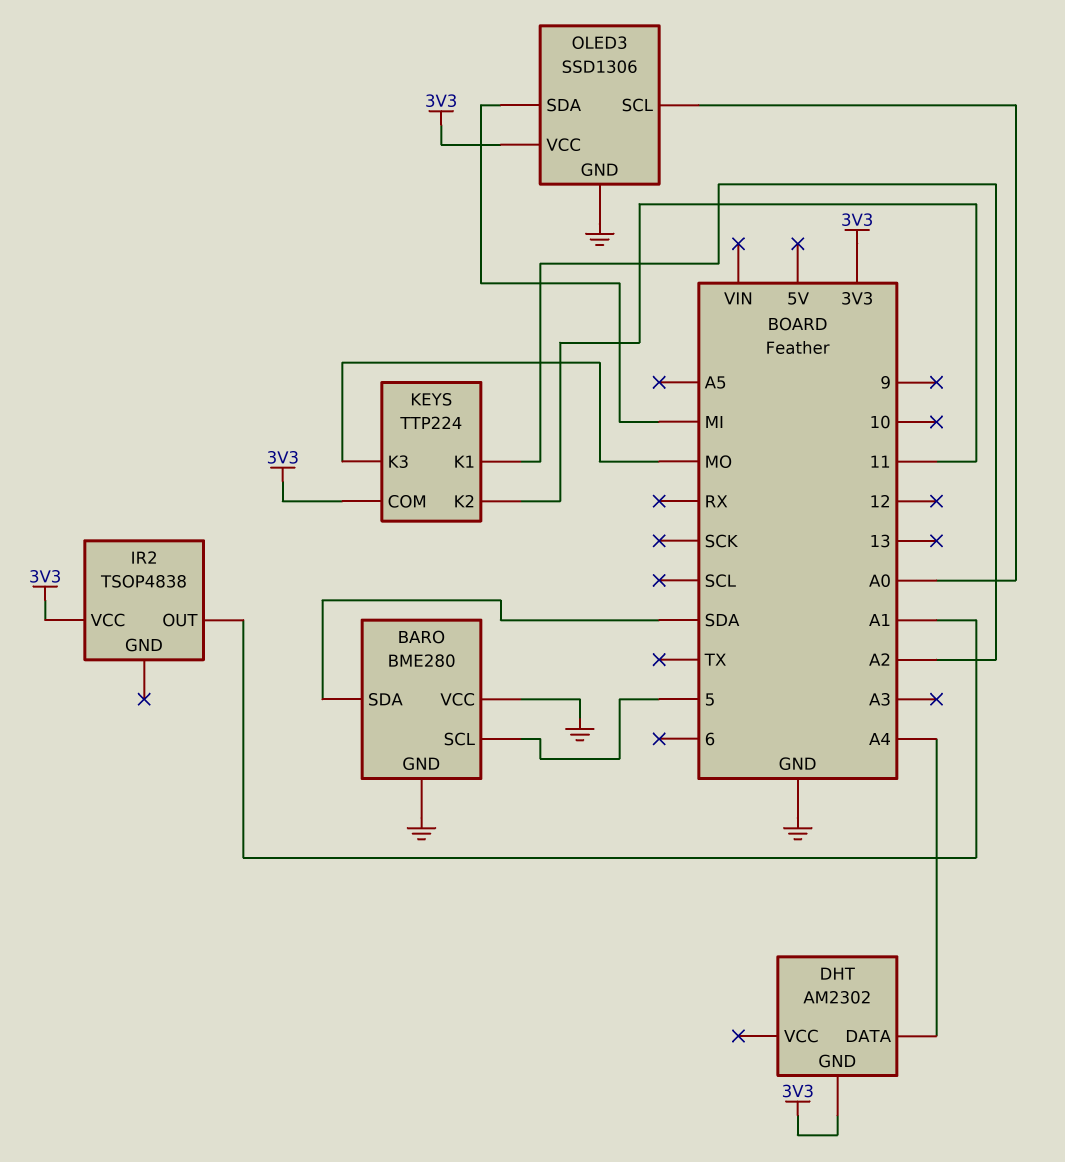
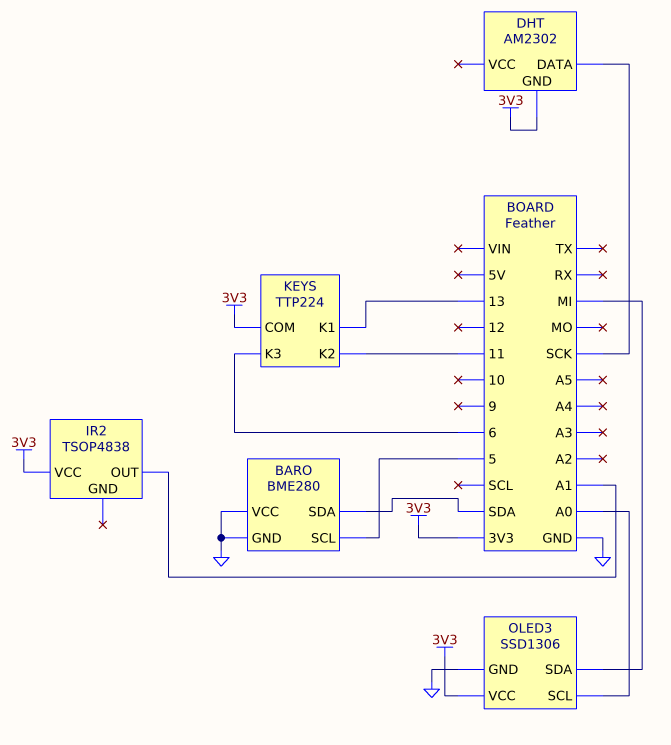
DHT pin DATA: A4 -> SCK
KEYS pin K1: A2 -> 13
KEYS pin K3: MO -> 6

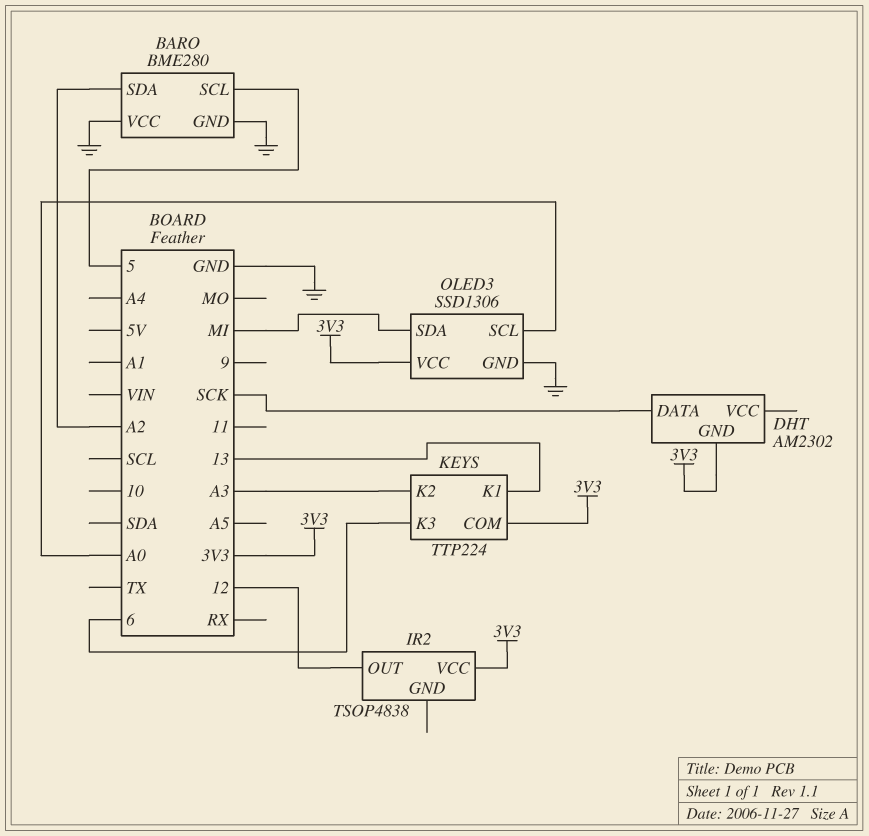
BARO pin SDA: SDA -> A2
IR2 pin OUT: A1 -> 12
KEYS pin K2: 11 -> A3

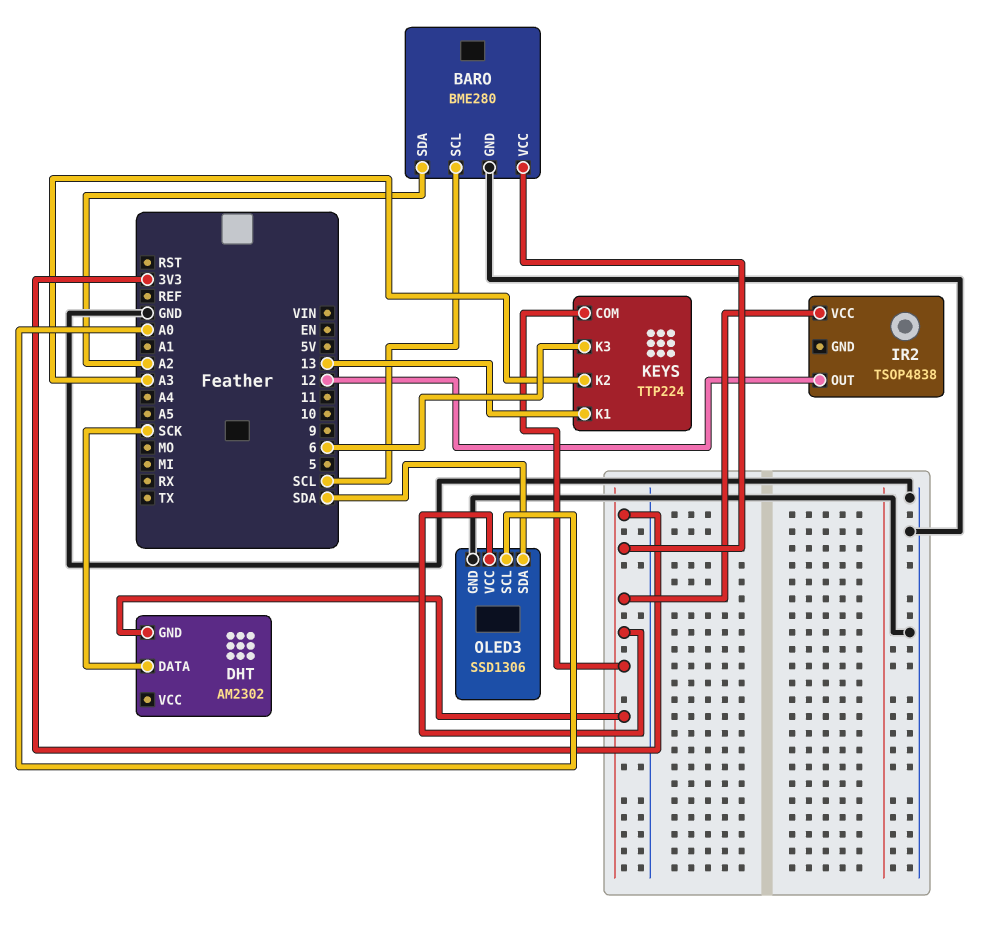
BARO pin SCL: 5 -> SCL
BARO pin VCC: GND -> 3V3
OLED3 pin SDA: MI -> SDA

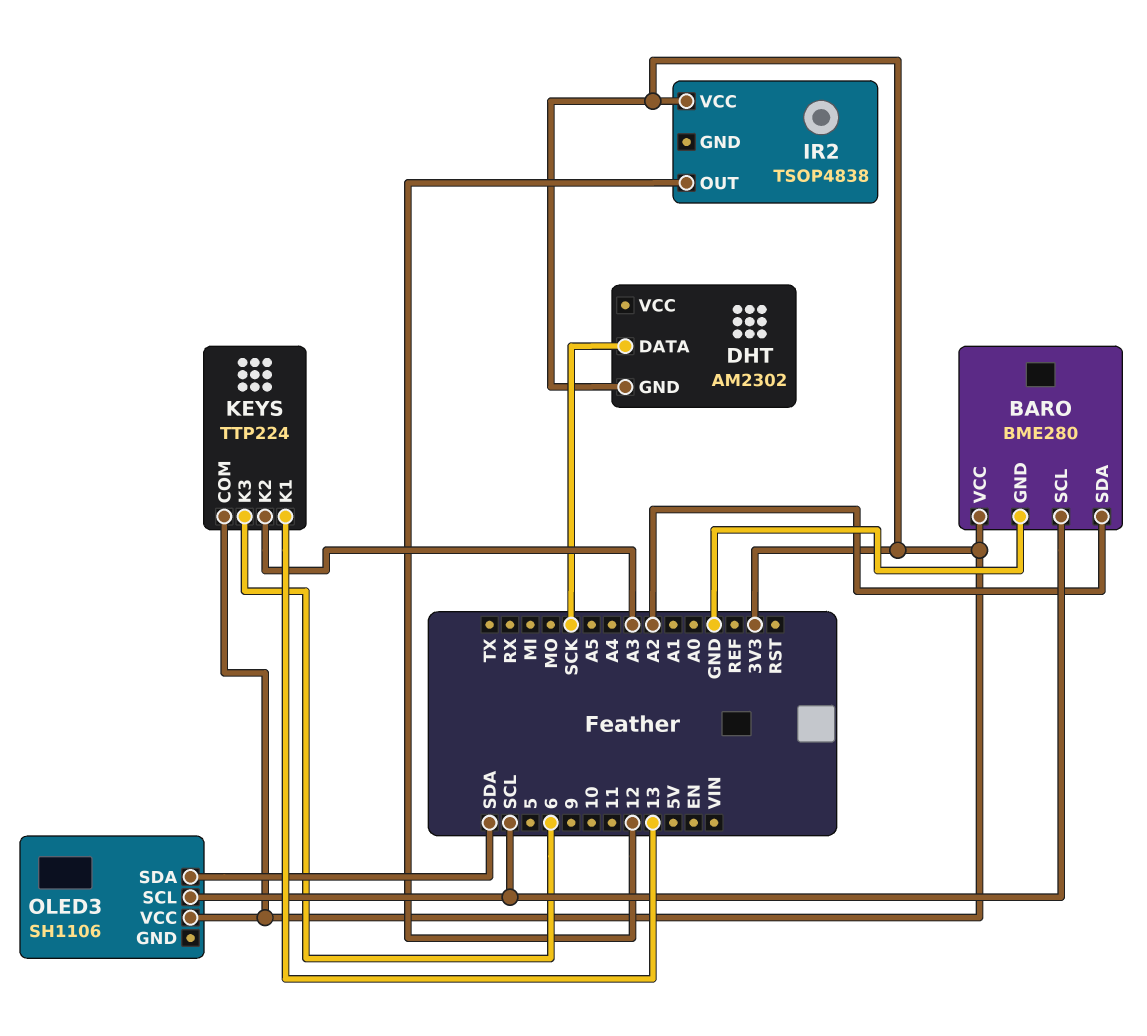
OLED3: SSD1306 -> SH1106
OLED3 pin GND: GND -> none
OLED3 pin SCL: A0 -> SCL

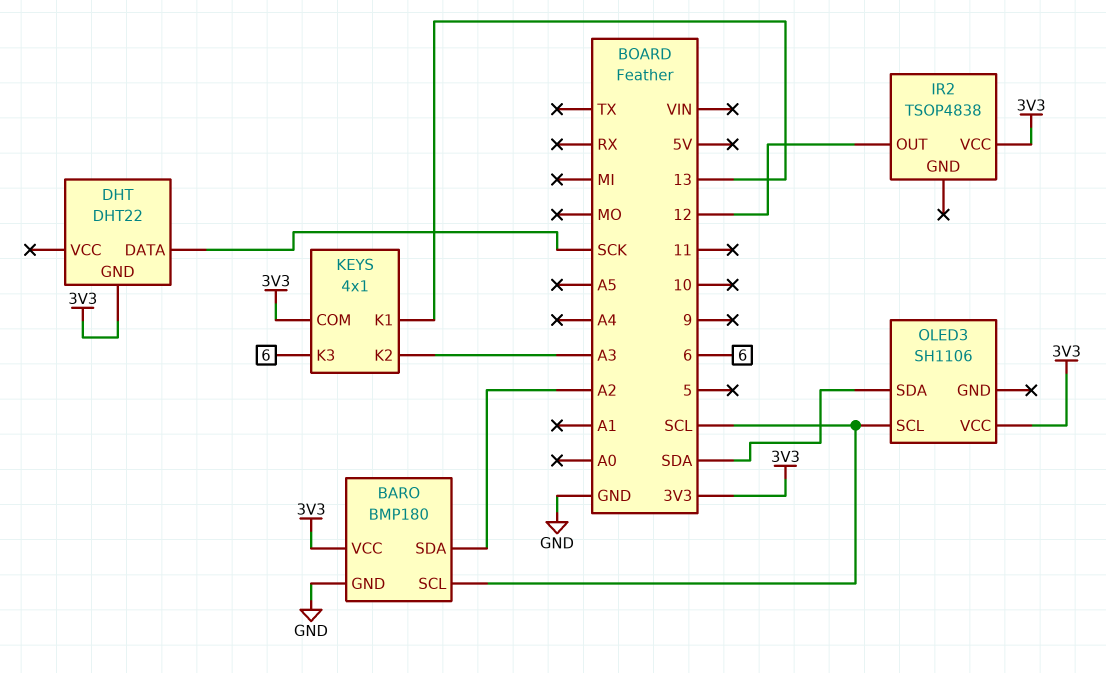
BARO: BME280 -> BMP180
DHT: AM2302 -> DHT22
KEYS: TTP224 -> 4x1

